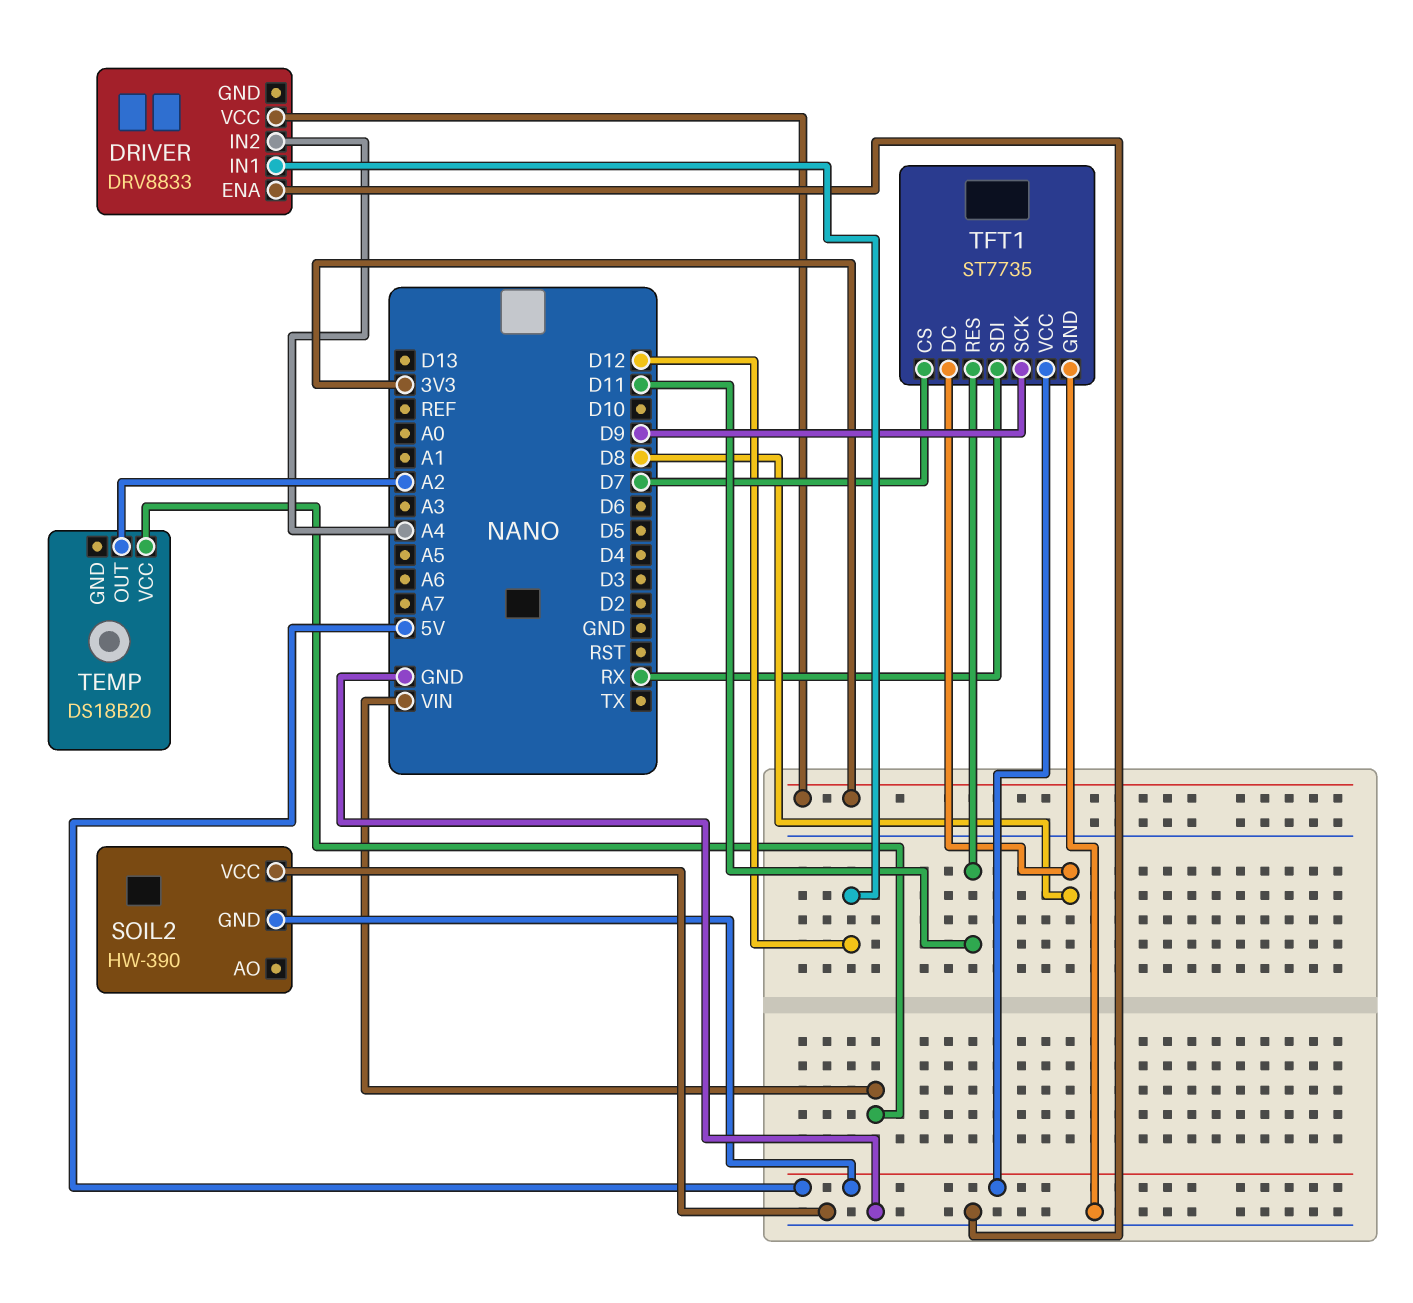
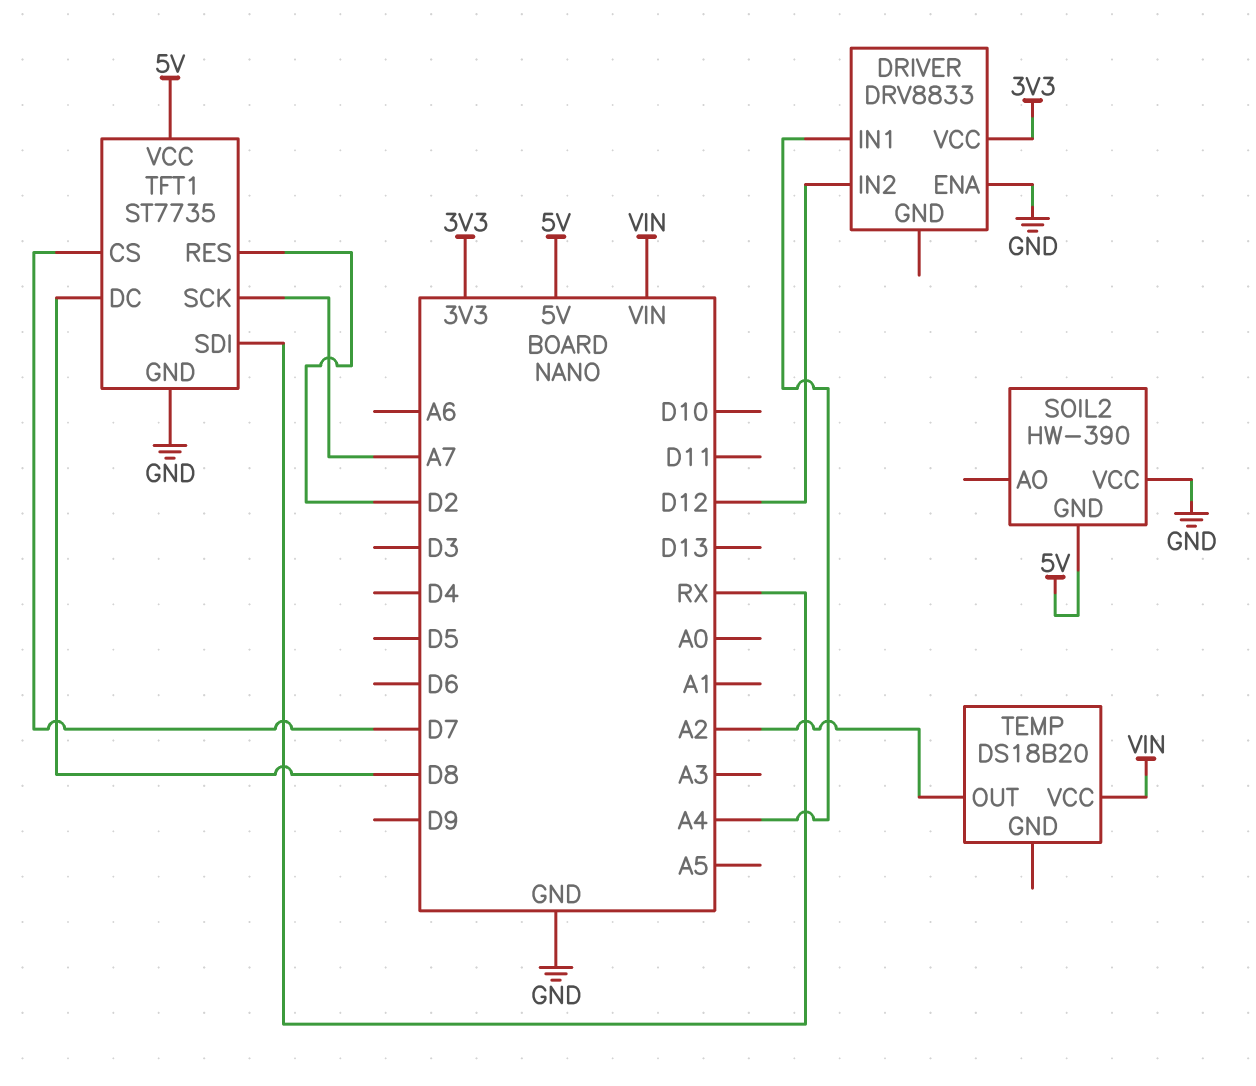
DRIVER pin IN1: D12 -> A4
DRIVER pin IN2: A4 -> D12
TFT1 pin RES: D11 -> D2
TFT1 pin SCK: D9 -> A7

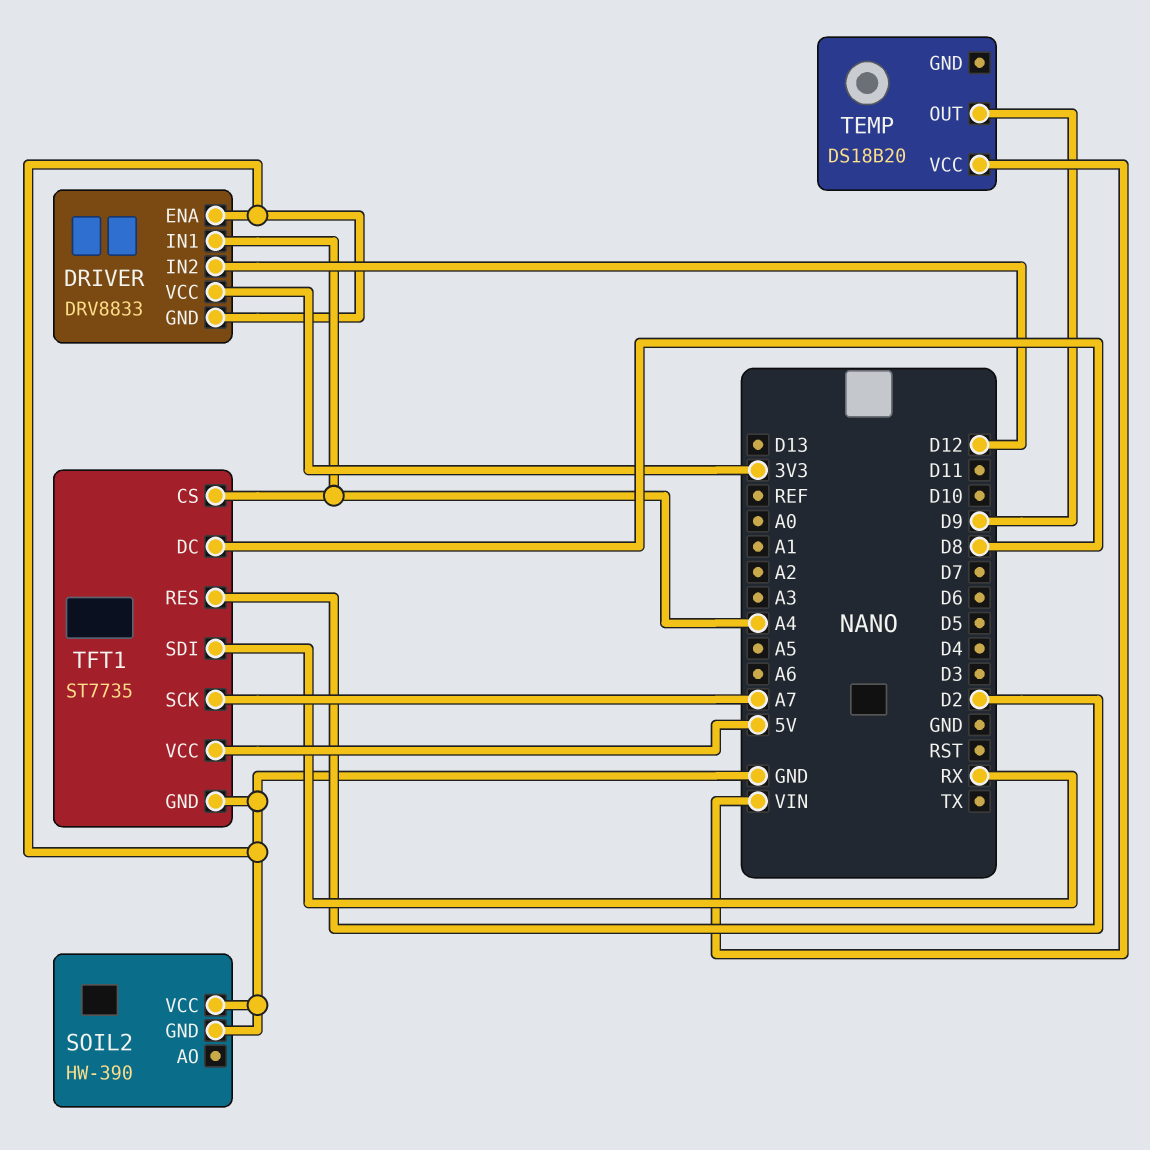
DRIVER pin GND: none -> GND
SOIL2 pin GND: 5V -> GND
TEMP pin OUT: A2 -> D9
TFT1 pin CS: D7 -> A4

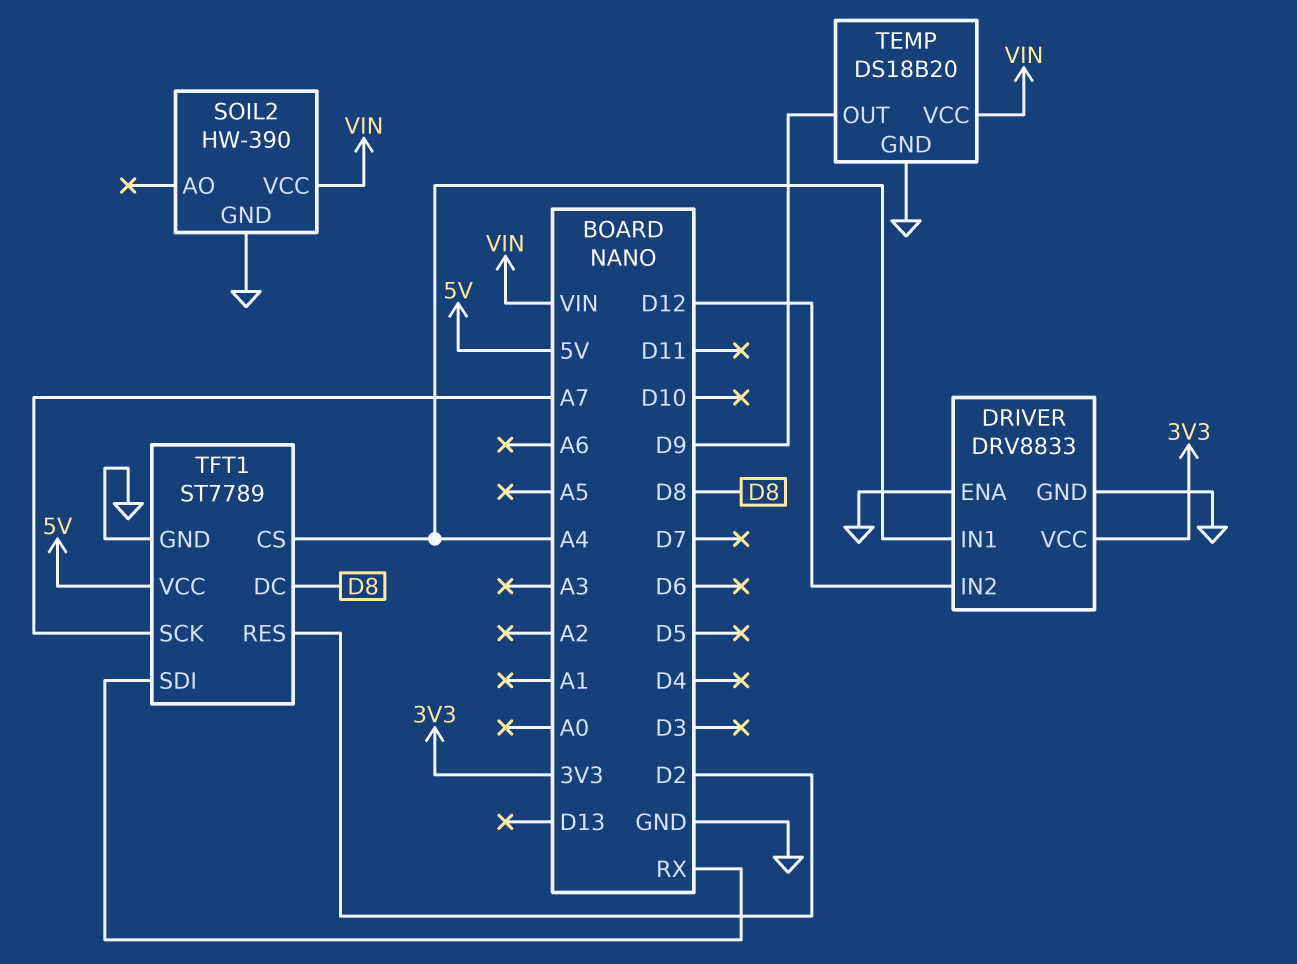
SOIL2 pin VCC: GND -> VIN
TEMP pin GND: none -> GND
TFT1: ST7735 -> ST7789

